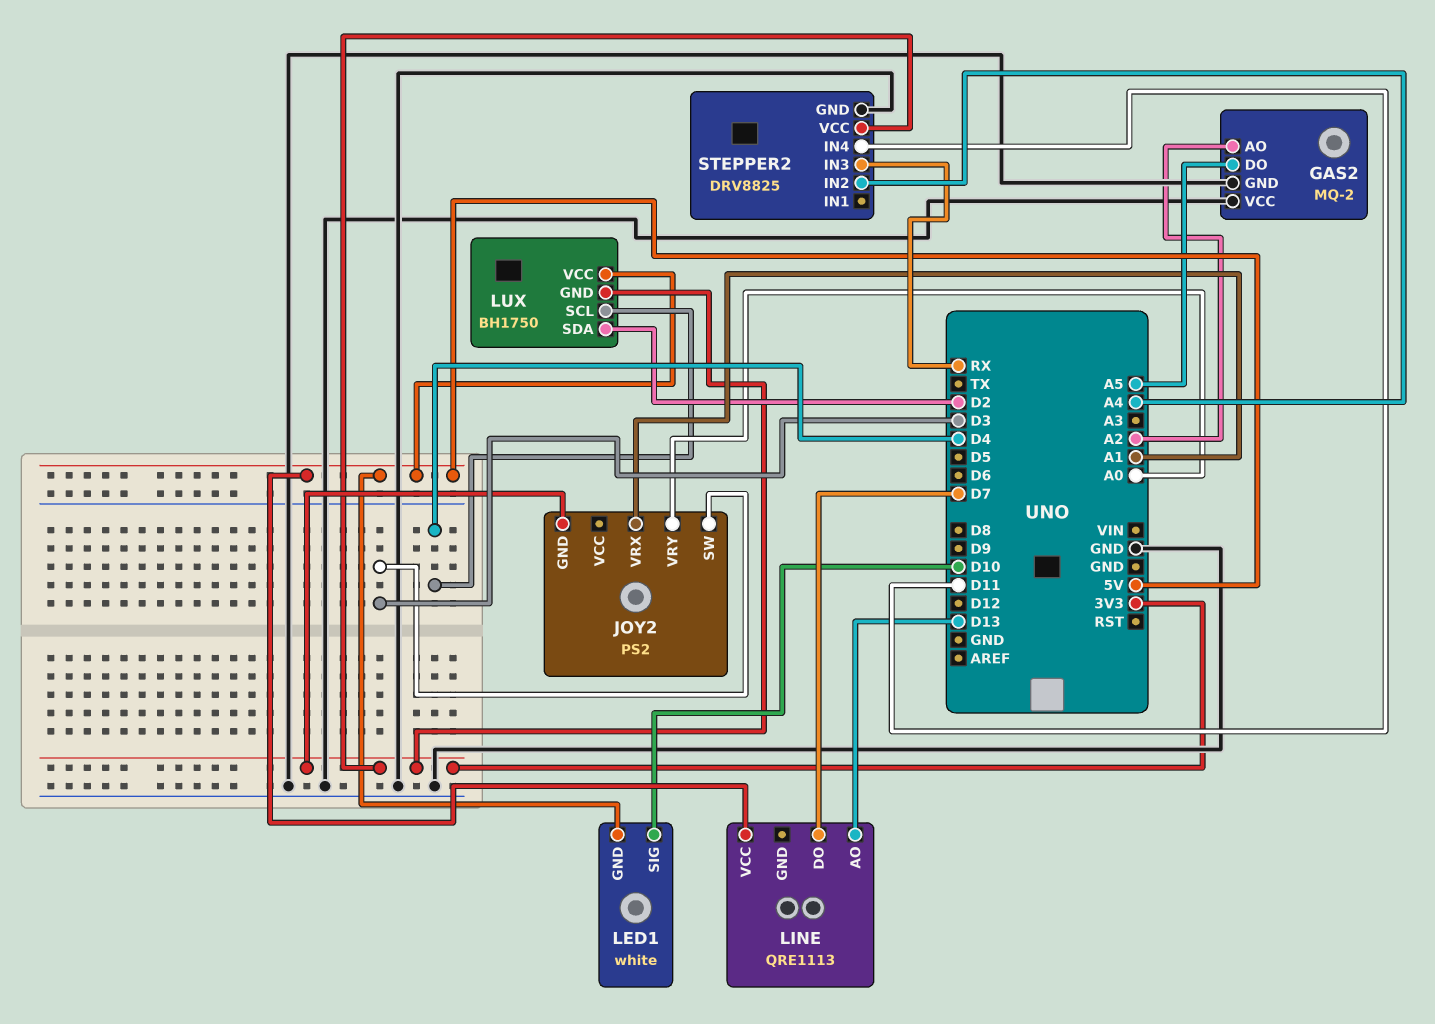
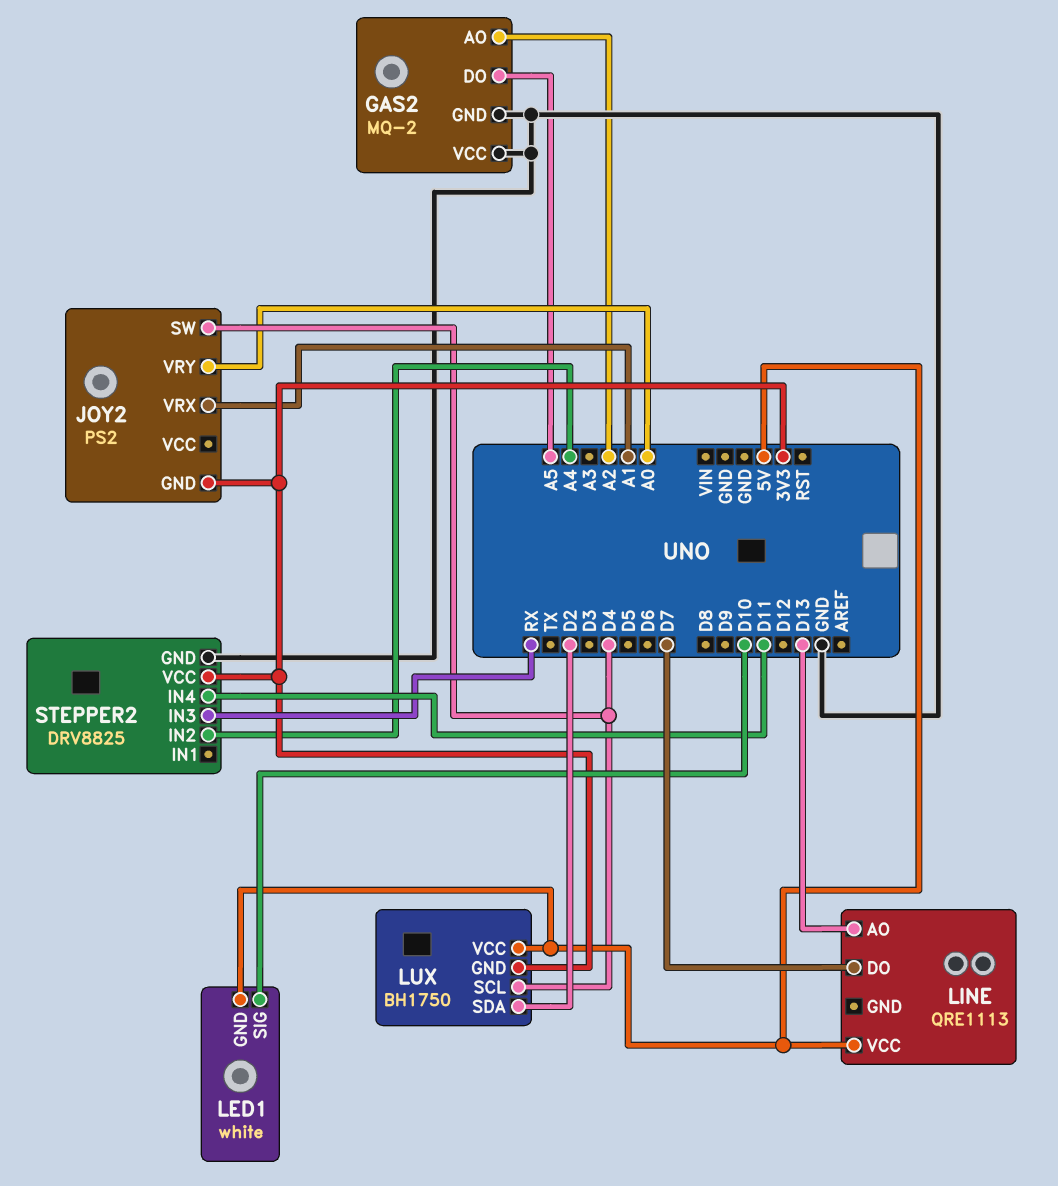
JOY2 pin SW: D3 -> D4

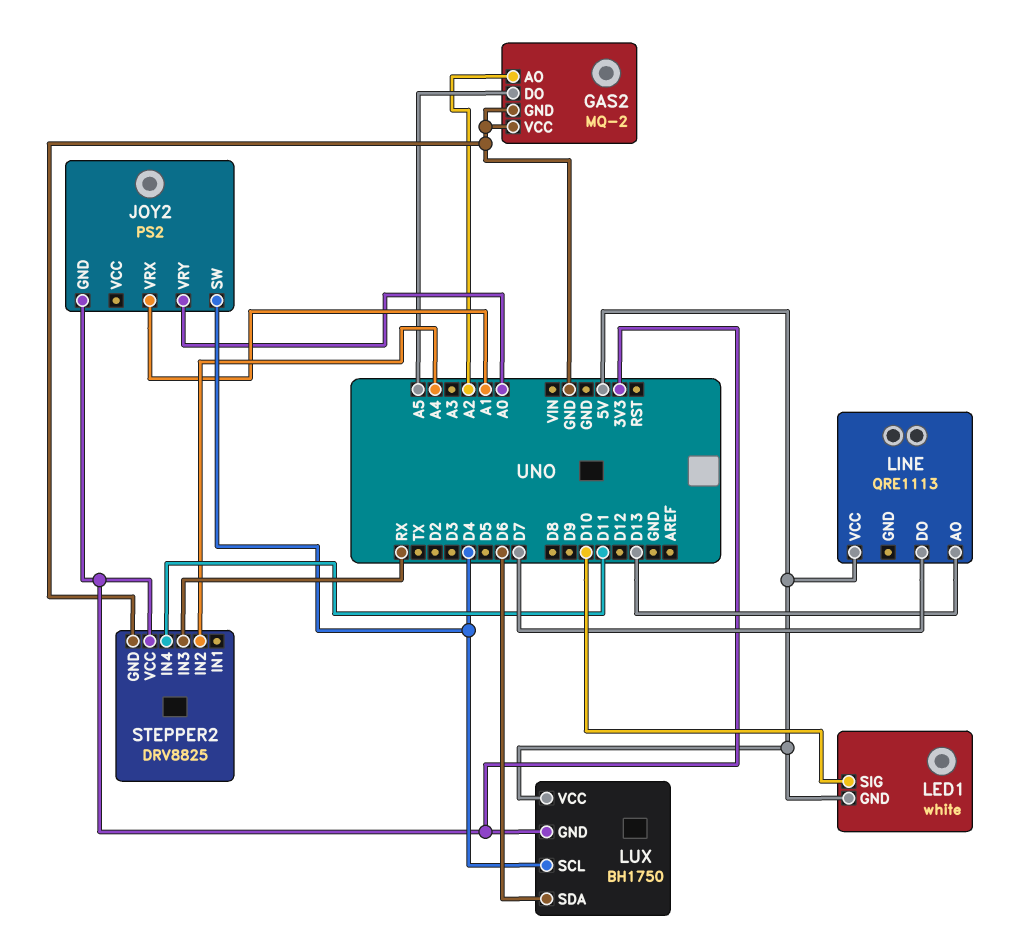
LUX pin SDA: D2 -> D6

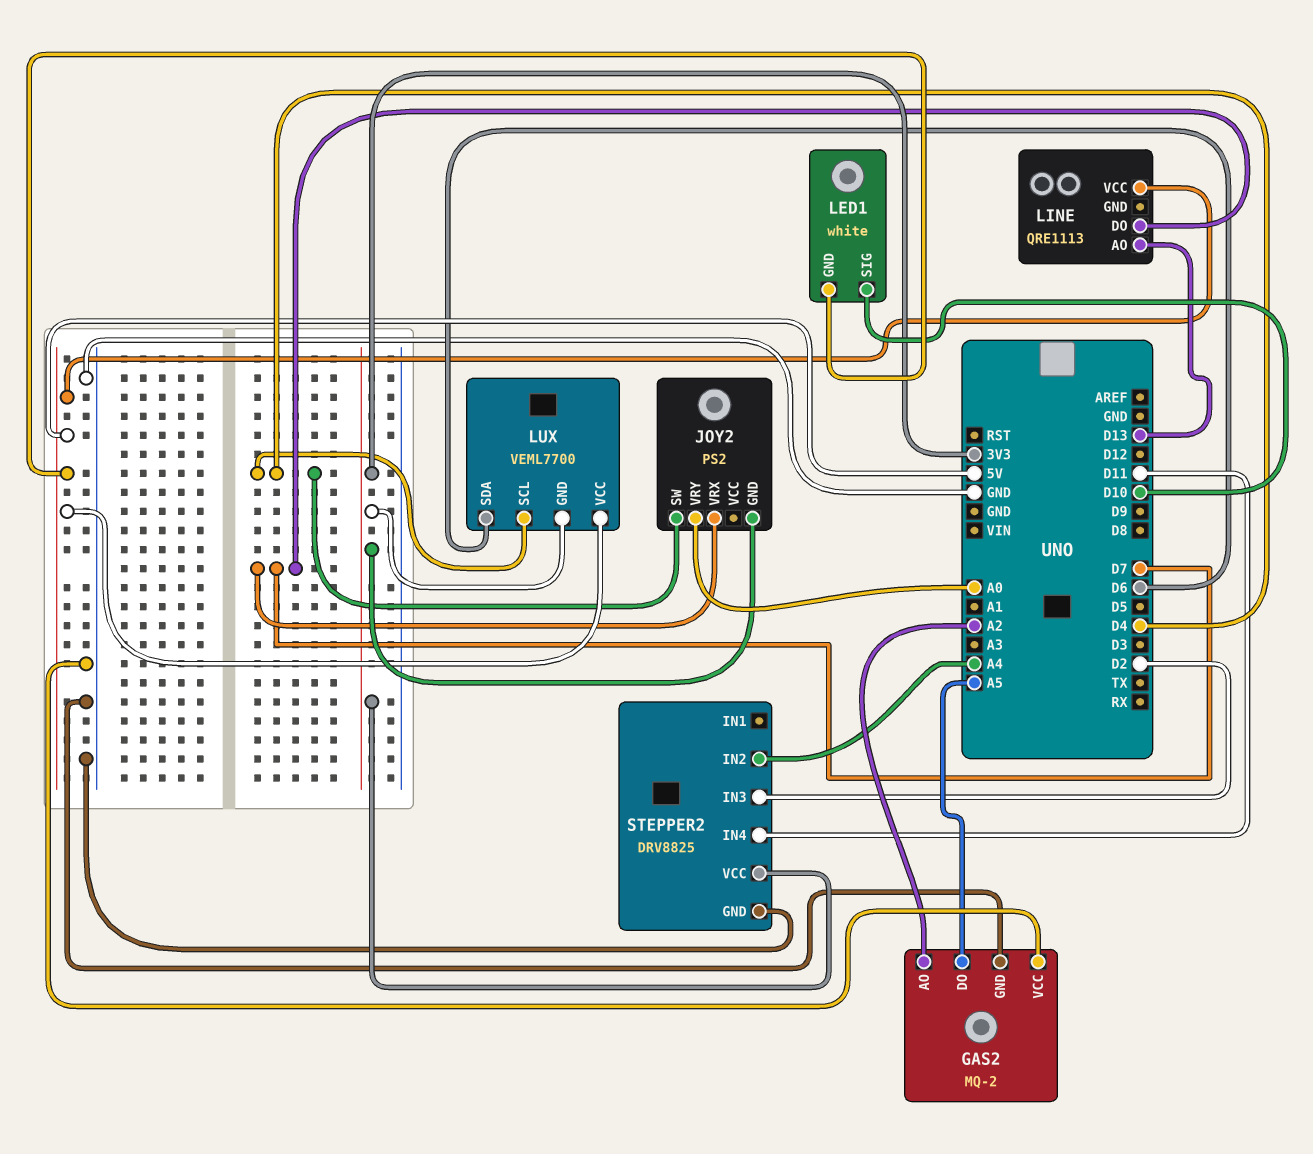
JOY2 pin VRX: A1 -> D7
LUX: BH1750 -> VEML7700
STEPPER2 pin IN3: RX -> D2

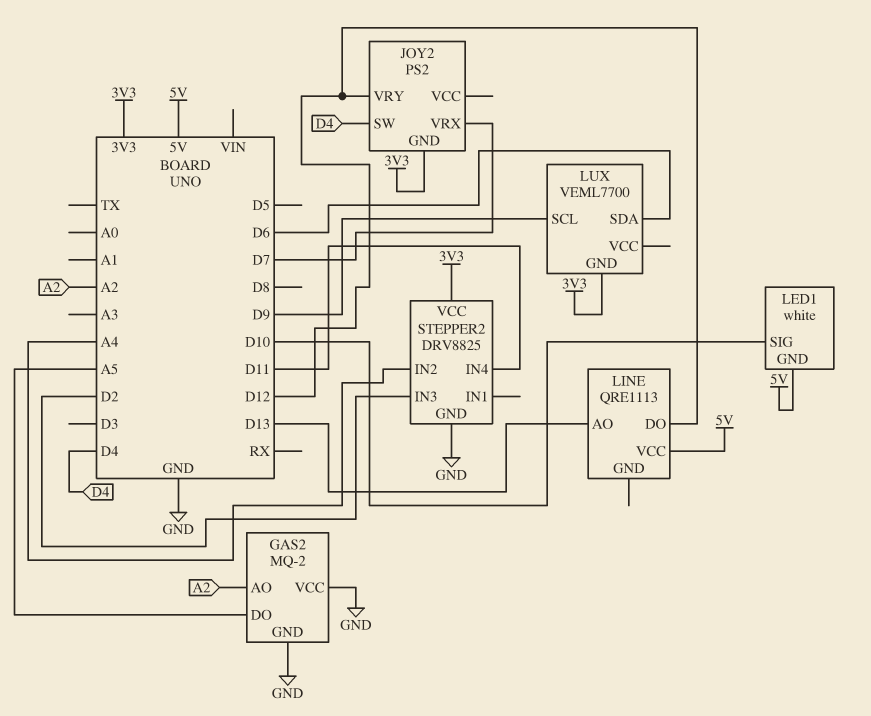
JOY2 pin VRY: A0 -> D12
LINE pin DO: D7 -> D12
LUX pin SCL: D4 -> D9
LUX pin VCC: 5V -> none

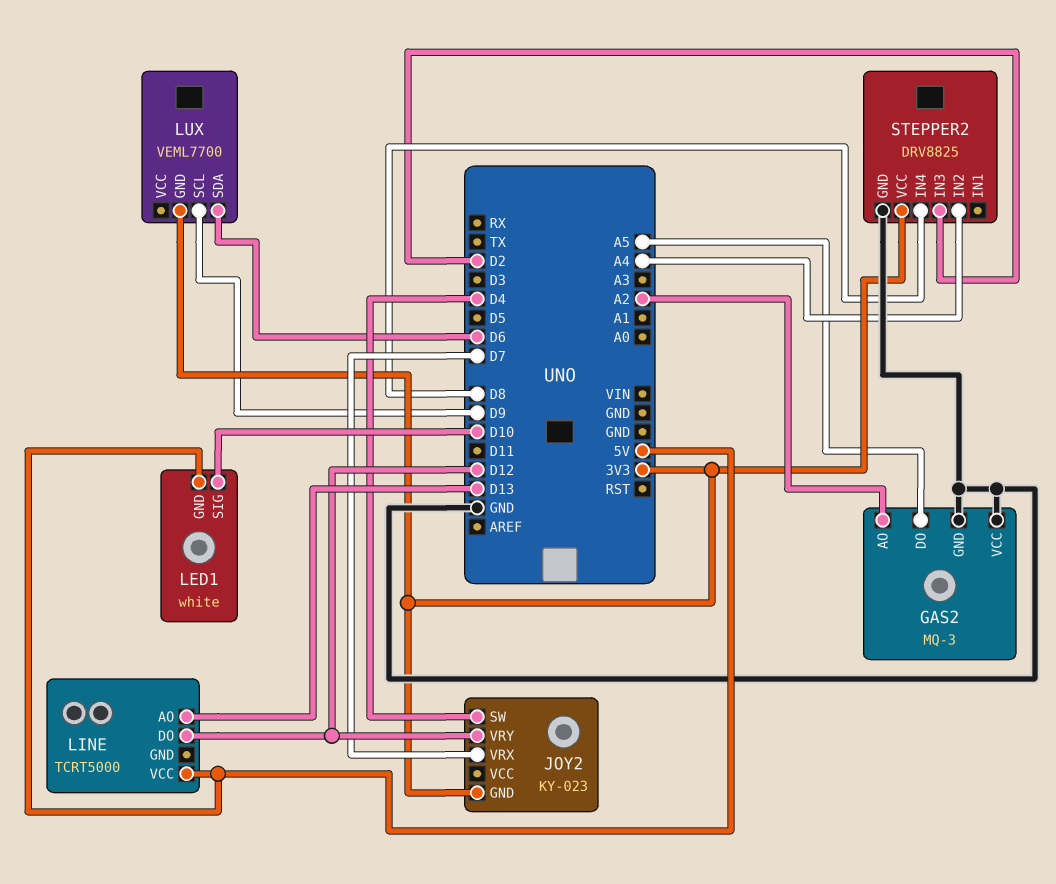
GAS2: MQ-2 -> MQ-3
JOY2: PS2 -> KY-023
LINE: QRE1113 -> TCRT5000
STEPPER2 pin IN4: D11 -> D8

